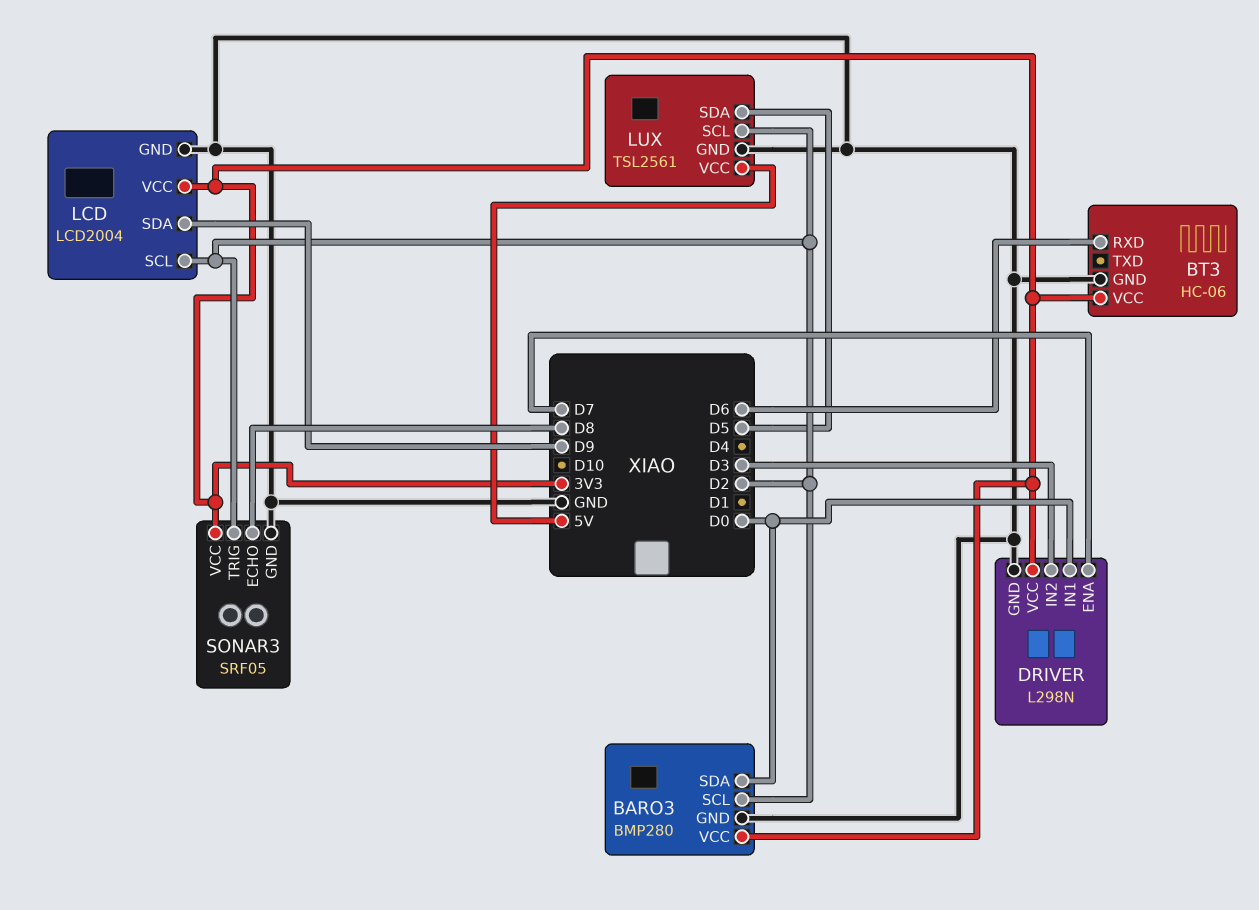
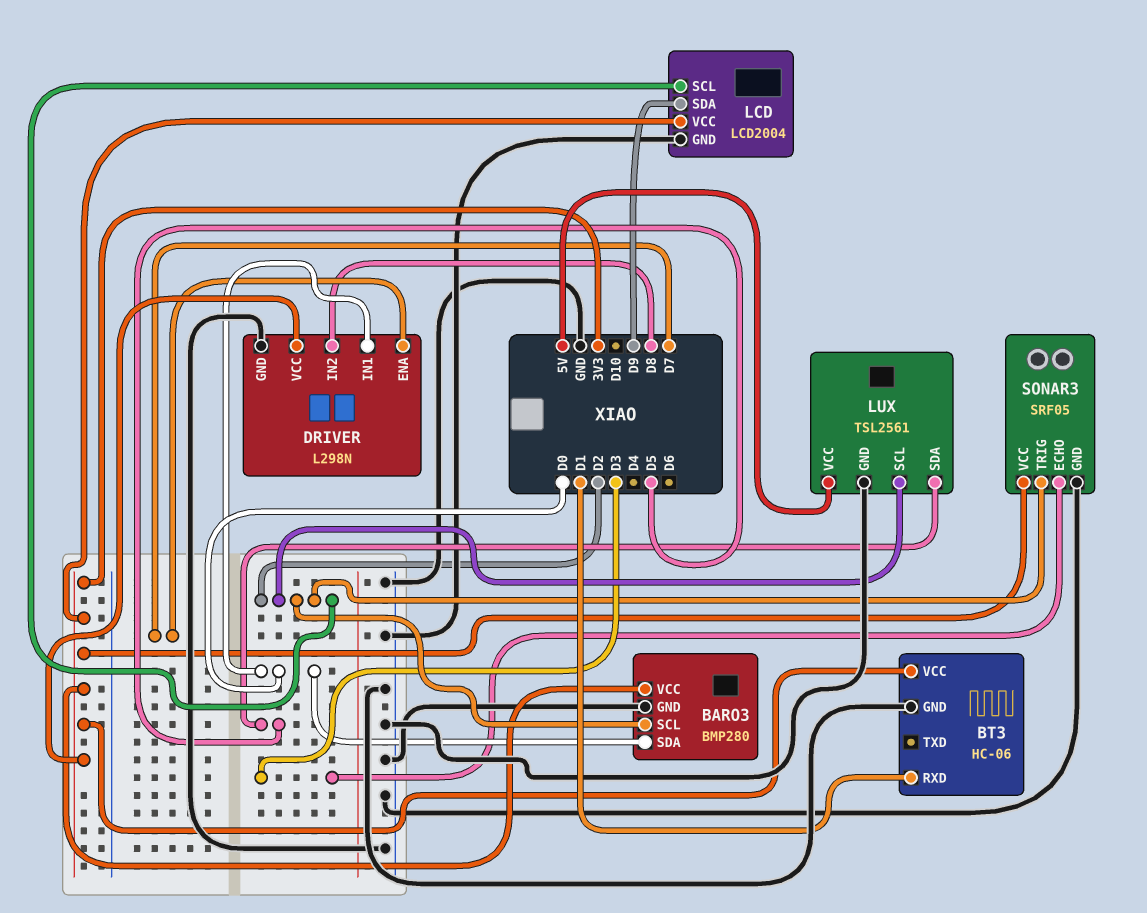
BT3 pin RXD: D6 -> D1
DRIVER pin IN2: D3 -> D8
SONAR3 pin ECHO: D8 -> D3

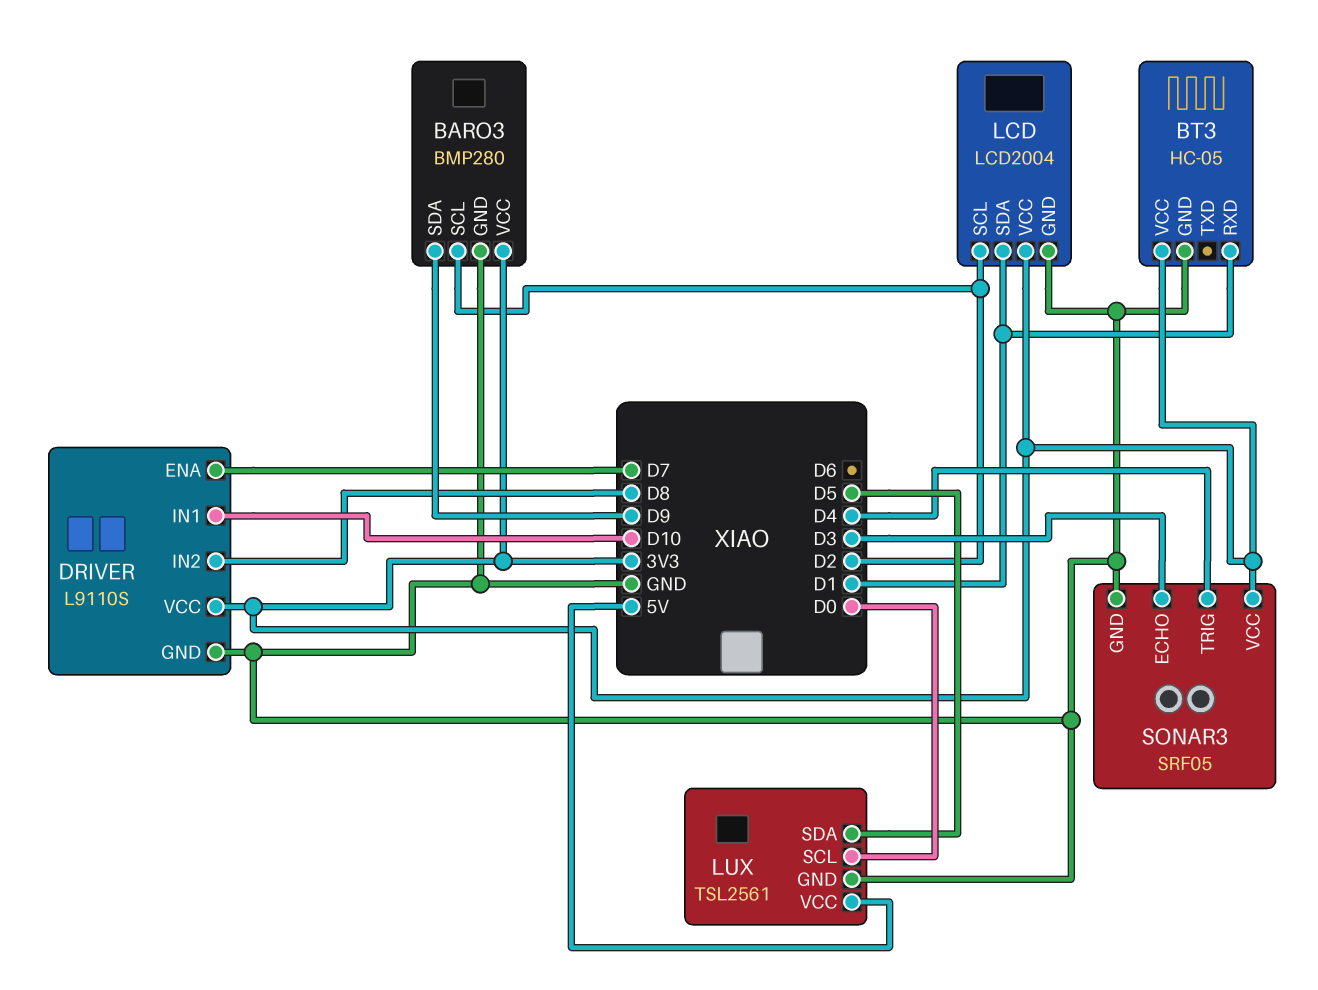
BARO3 pin SDA: D0 -> D9
BT3: HC-06 -> HC-05
DRIVER: L298N -> L9110S
DRIVER pin IN1: D0 -> D10
LCD pin SDA: D9 -> D1
LUX pin SCL: D2 -> D0
SONAR3 pin TRIG: D2 -> D4

